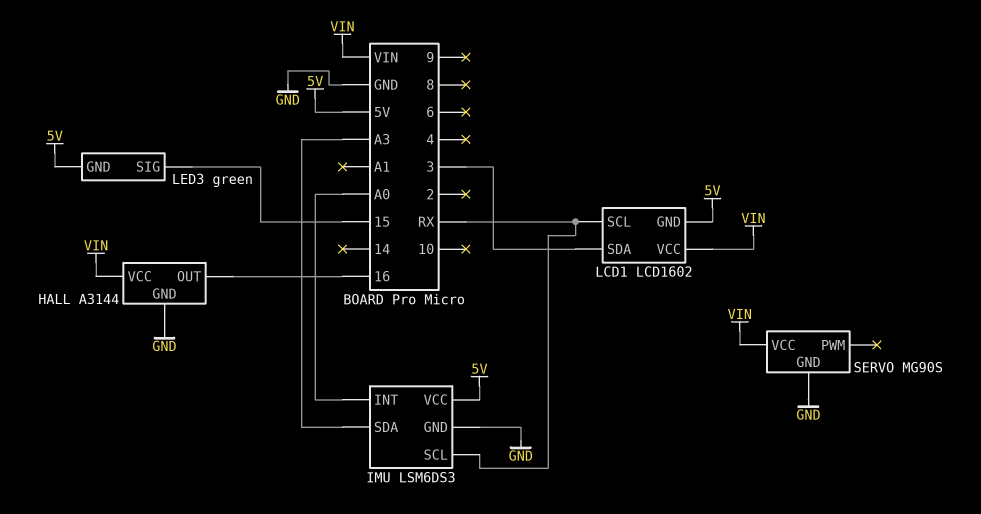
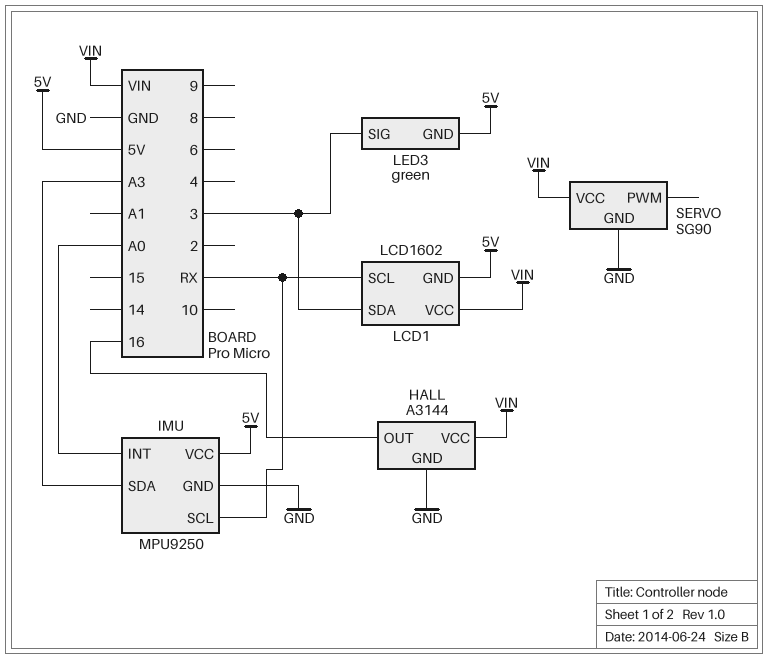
IMU: LSM6DS3 -> MPU9250
LED3 pin SIG: 15 -> 3
SERVO: MG90S -> SG90

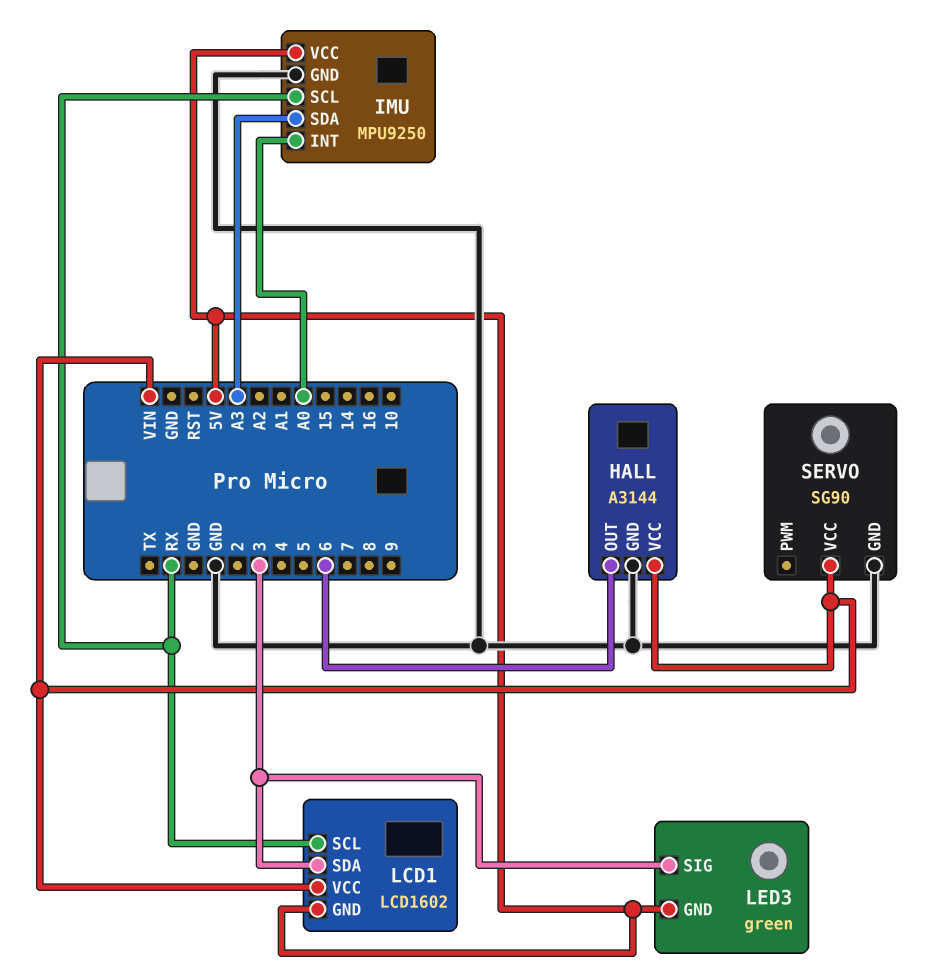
HALL pin OUT: 16 -> 6

